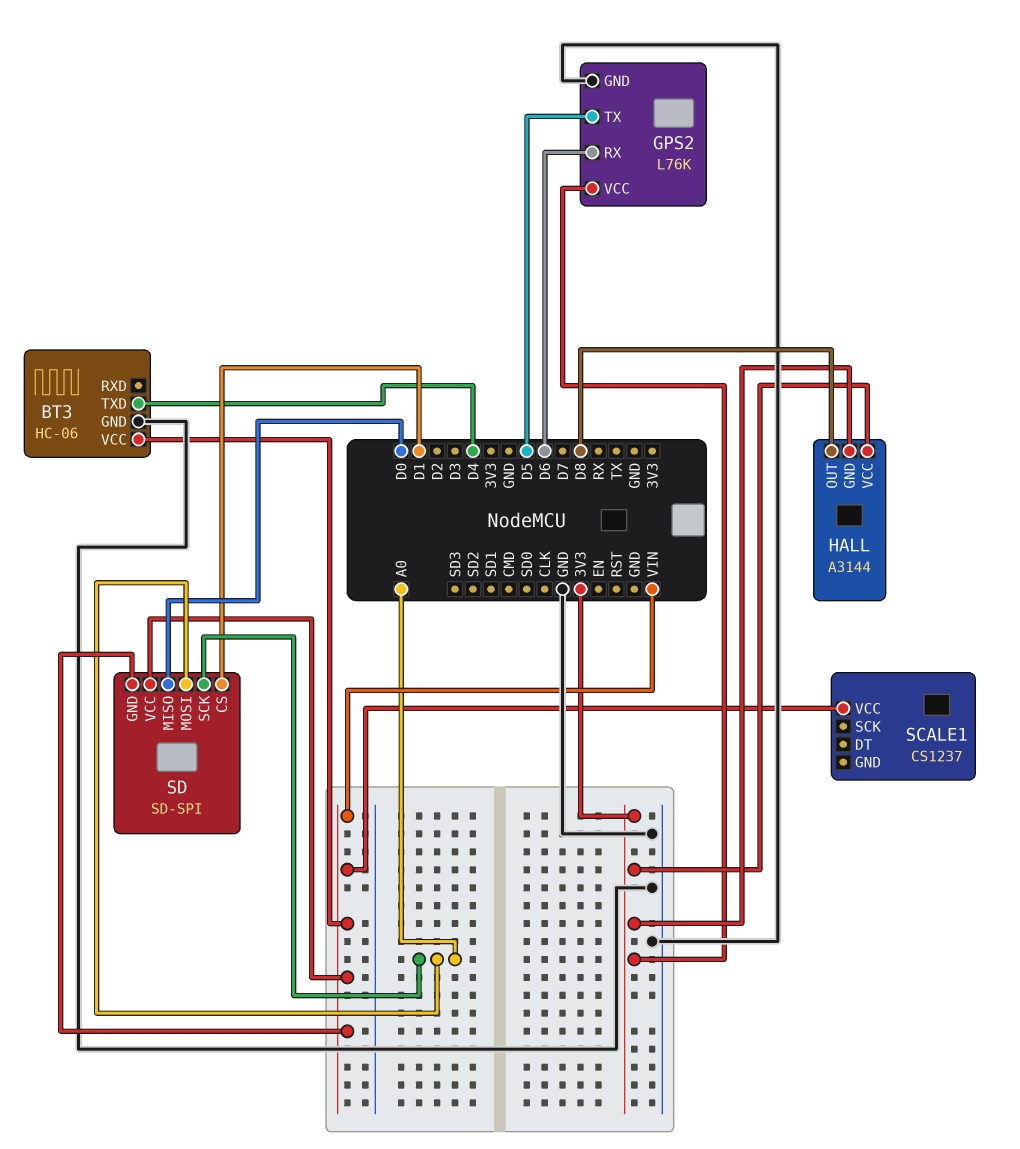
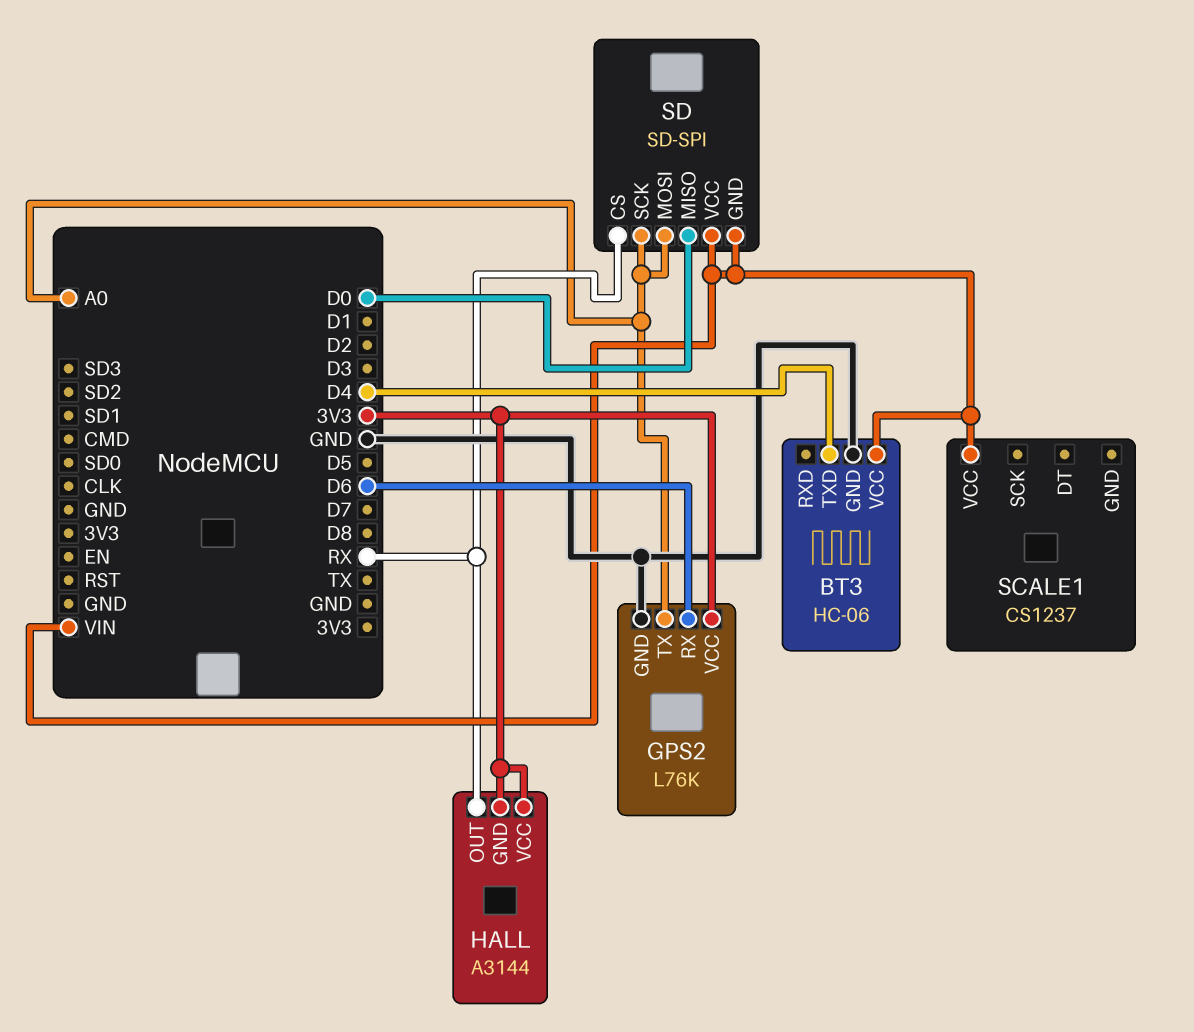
GPS2 pin TX: D5 -> A0
HALL pin OUT: D8 -> RX
SD pin CS: D1 -> RX

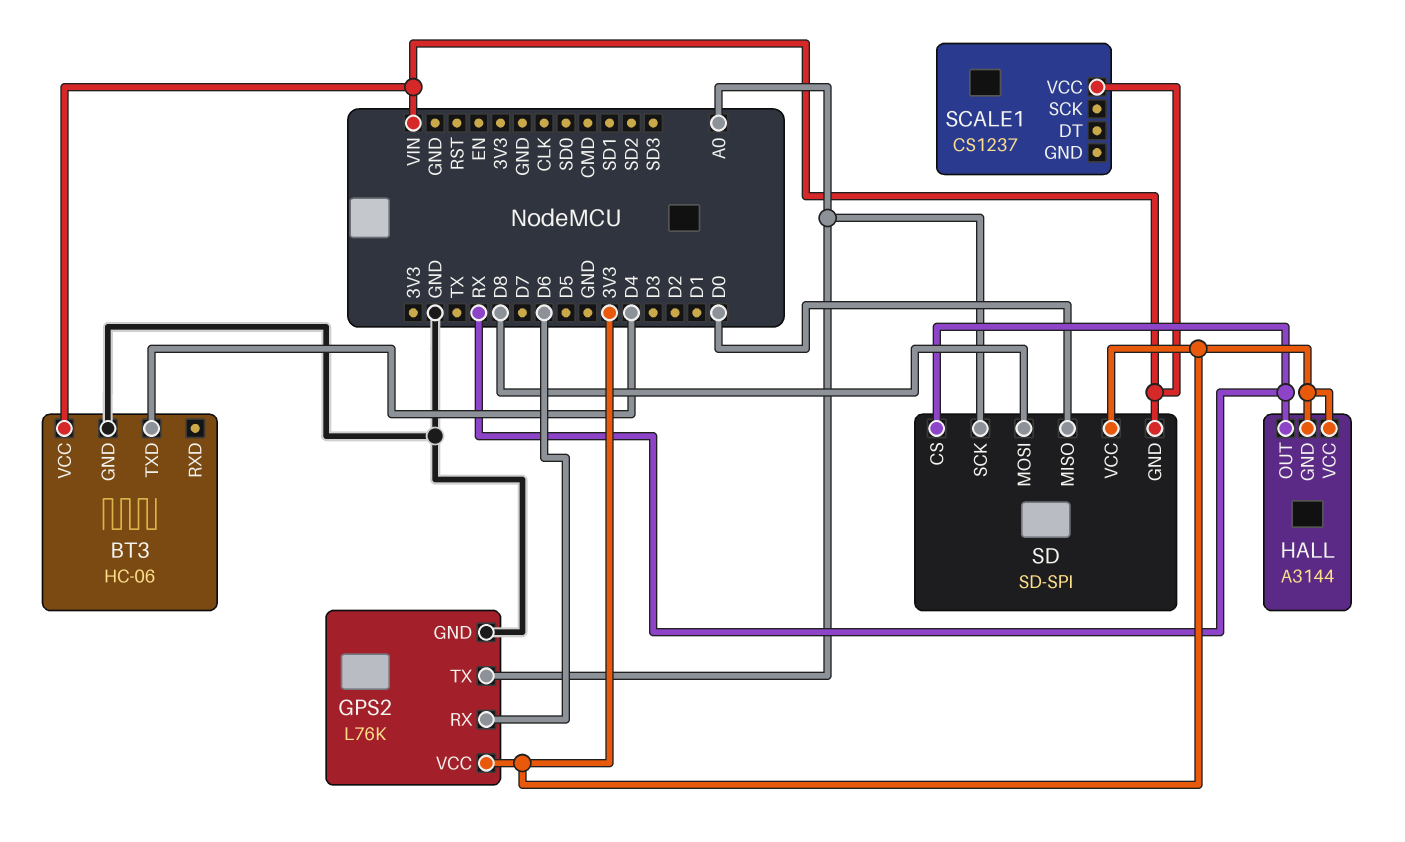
SD pin MOSI: A0 -> D8
SD pin VCC: VIN -> 3V3

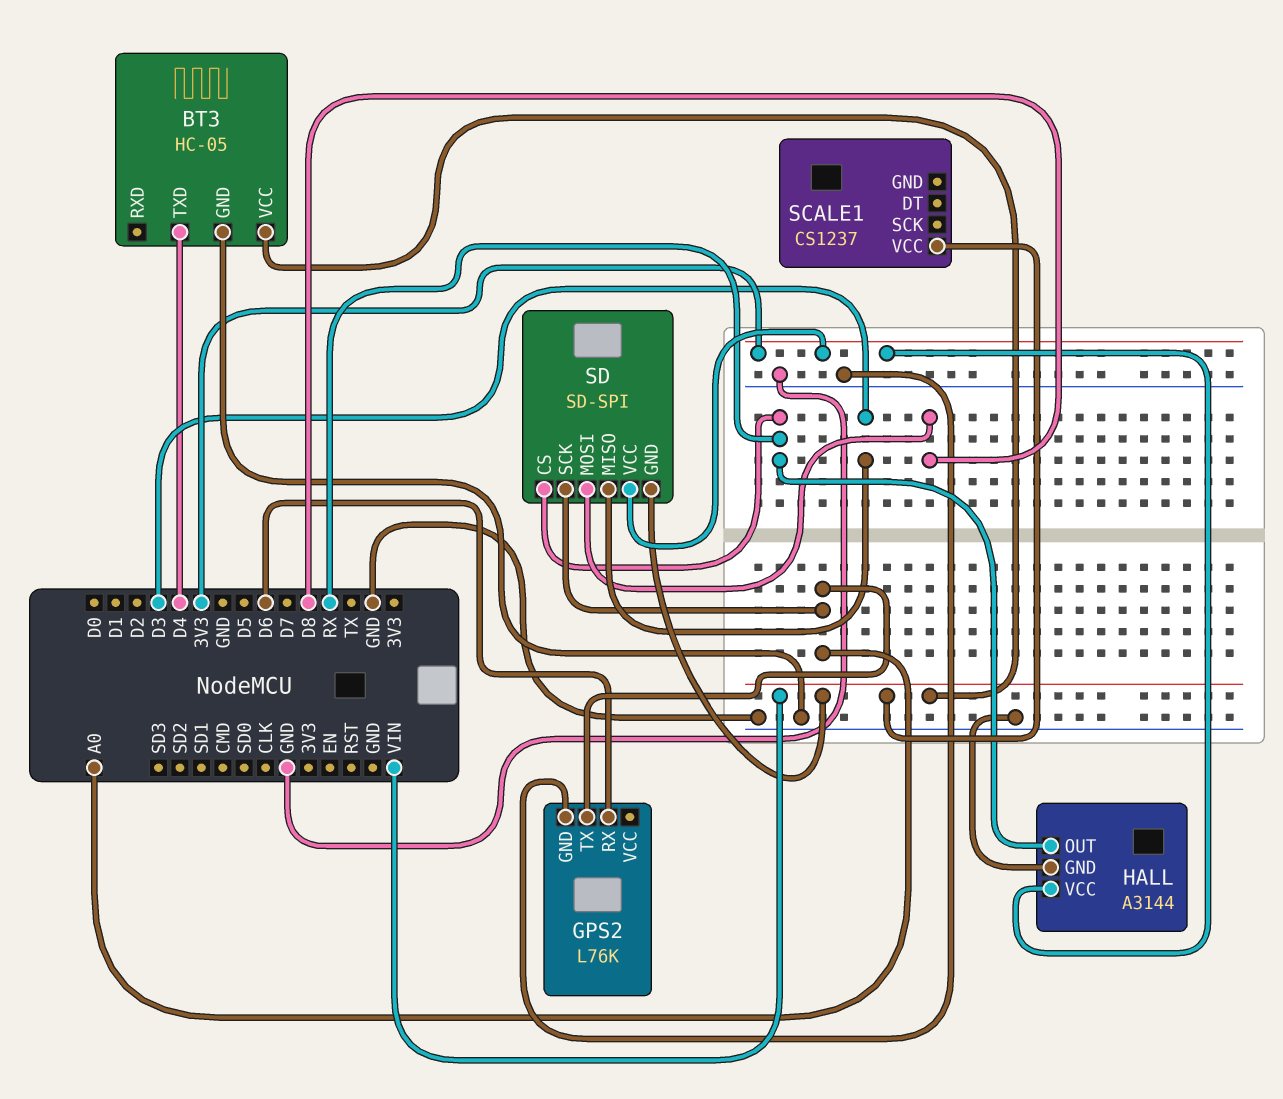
BT3: HC-06 -> HC-05
GPS2 pin VCC: 3V3 -> none
HALL pin GND: 3V3 -> GND
SD pin MISO: D0 -> D3

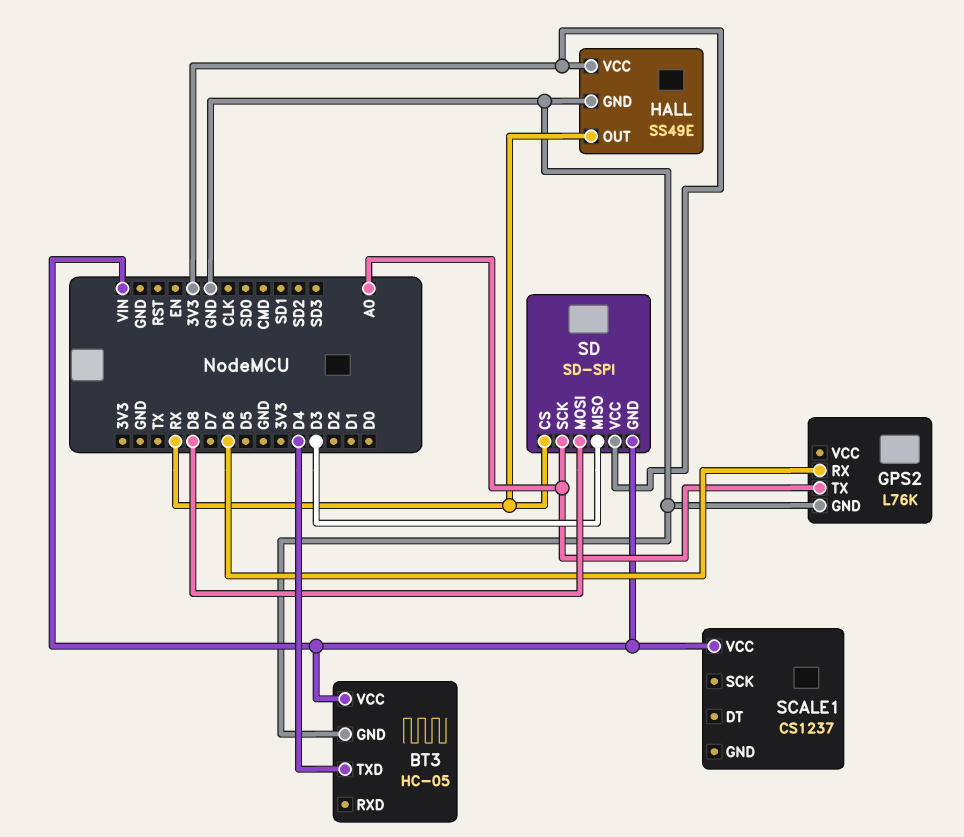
HALL: A3144 -> SS49E

